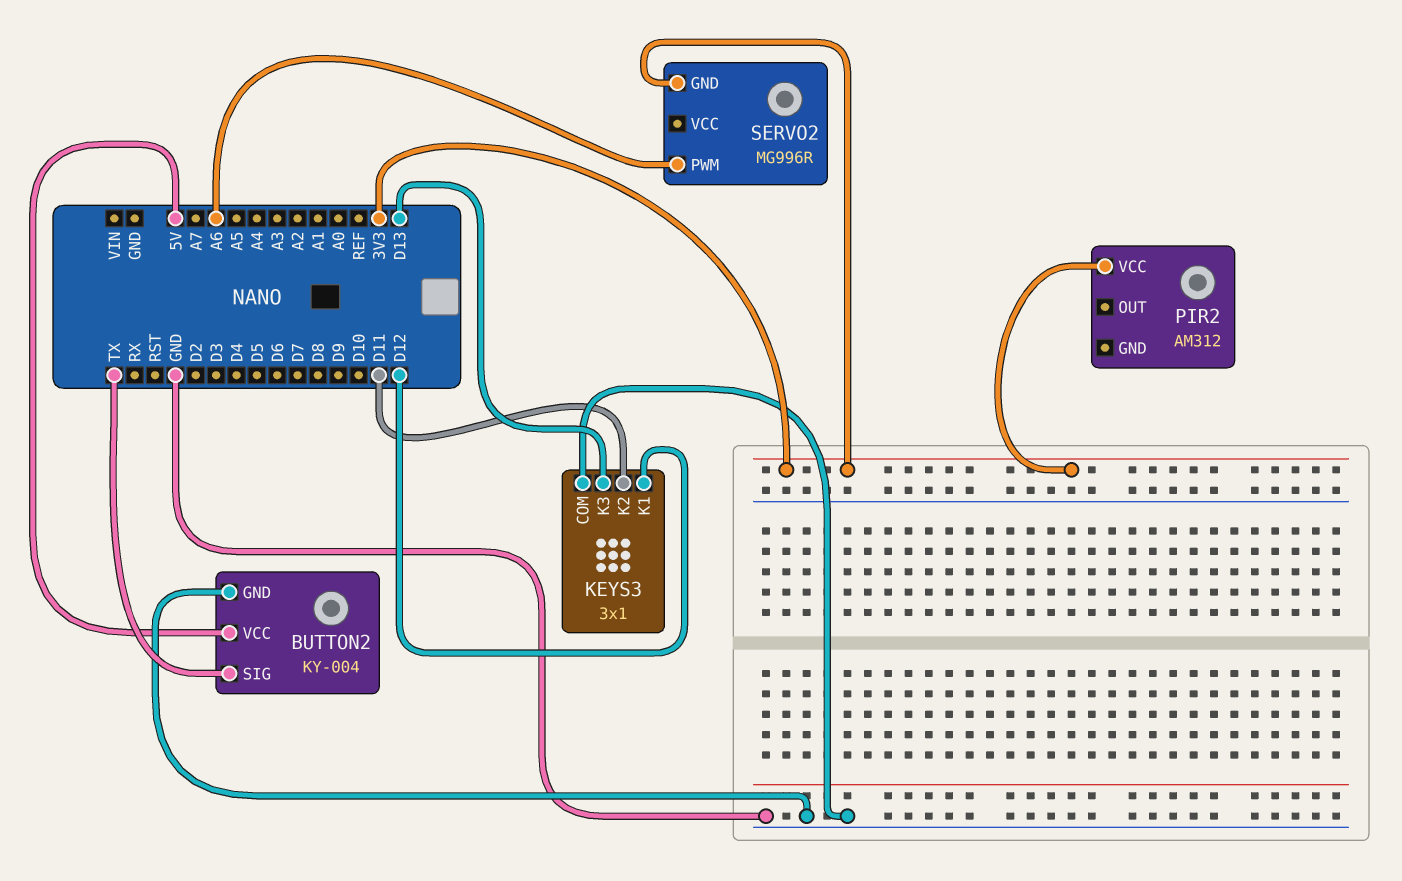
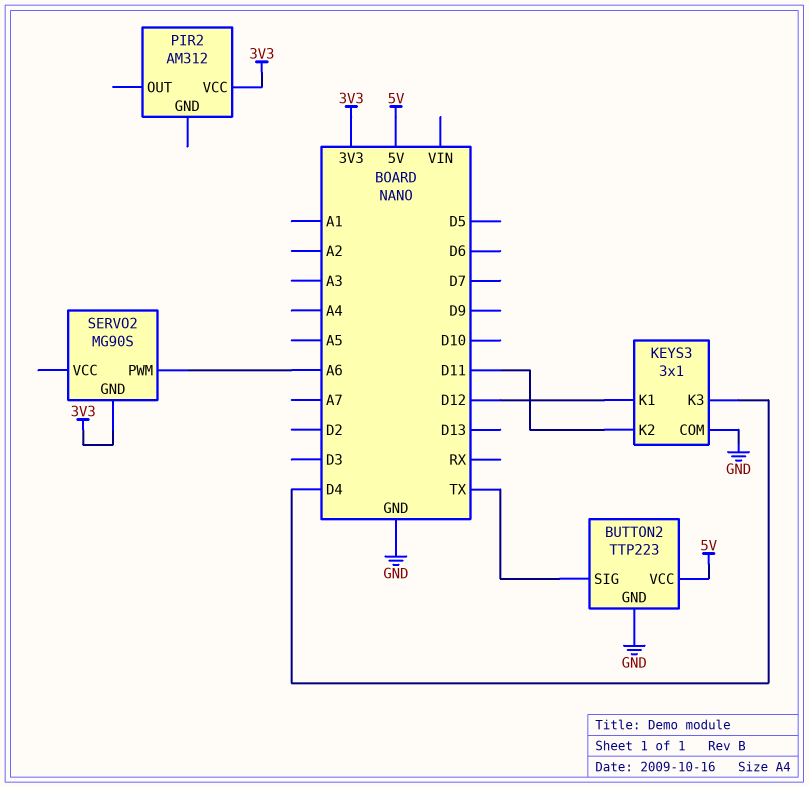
BUTTON2: KY-004 -> TTP223
KEYS3 pin K3: D13 -> D4
SERVO2: MG996R -> MG90S

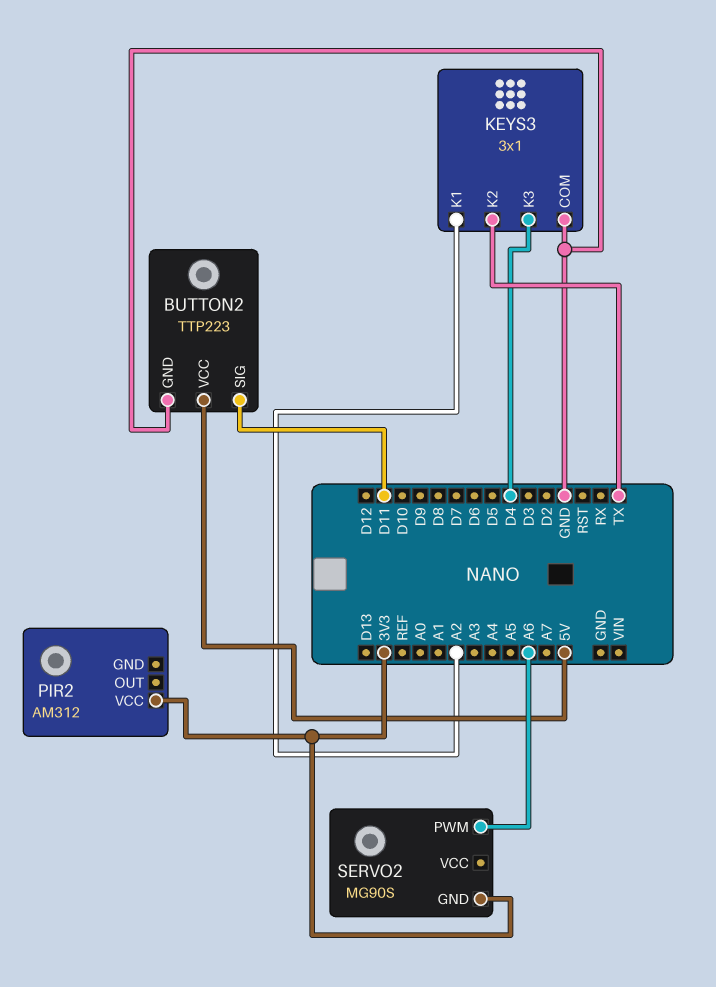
BUTTON2 pin SIG: TX -> D11
KEYS3 pin K1: D12 -> A2
KEYS3 pin K2: D11 -> TX

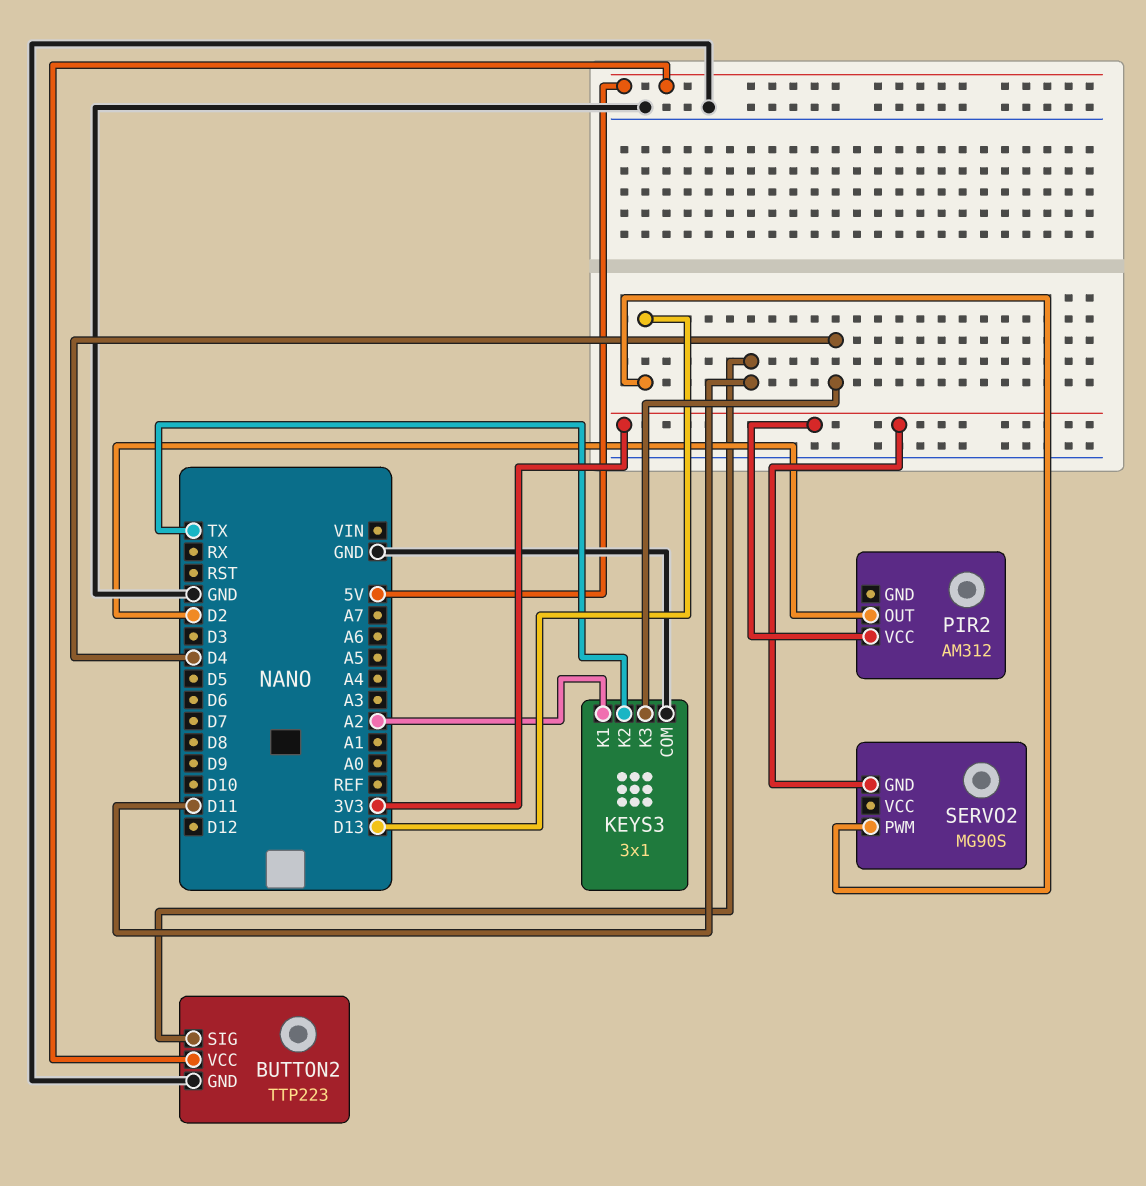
PIR2 pin OUT: none -> D2
SERVO2 pin PWM: A6 -> D13

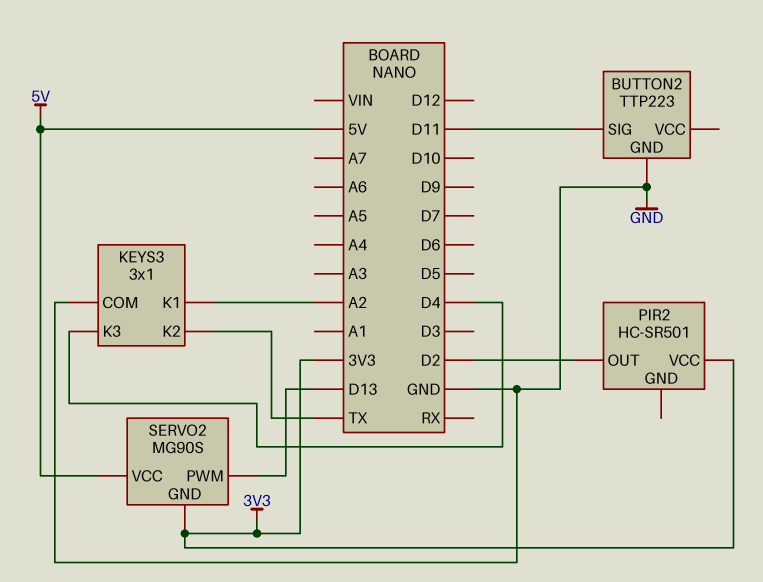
BUTTON2 pin VCC: 5V -> none
PIR2: AM312 -> HC-SR501
SERVO2 pin VCC: none -> 5V

